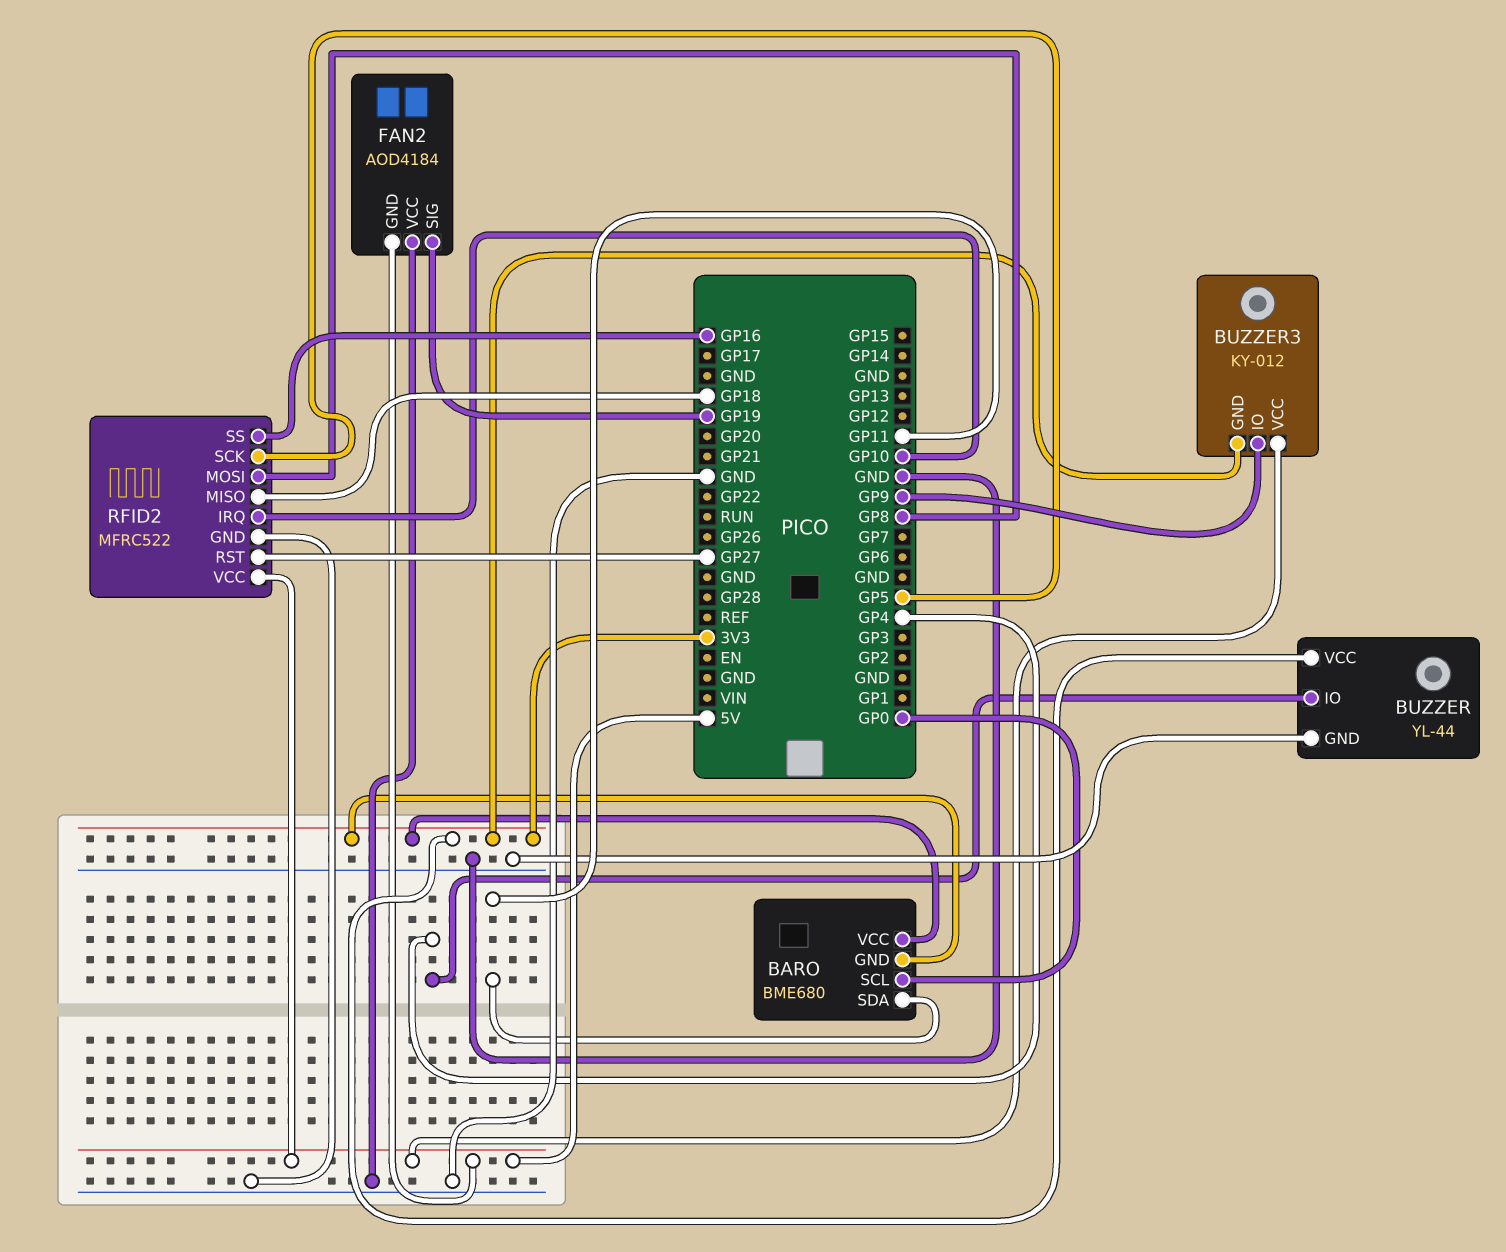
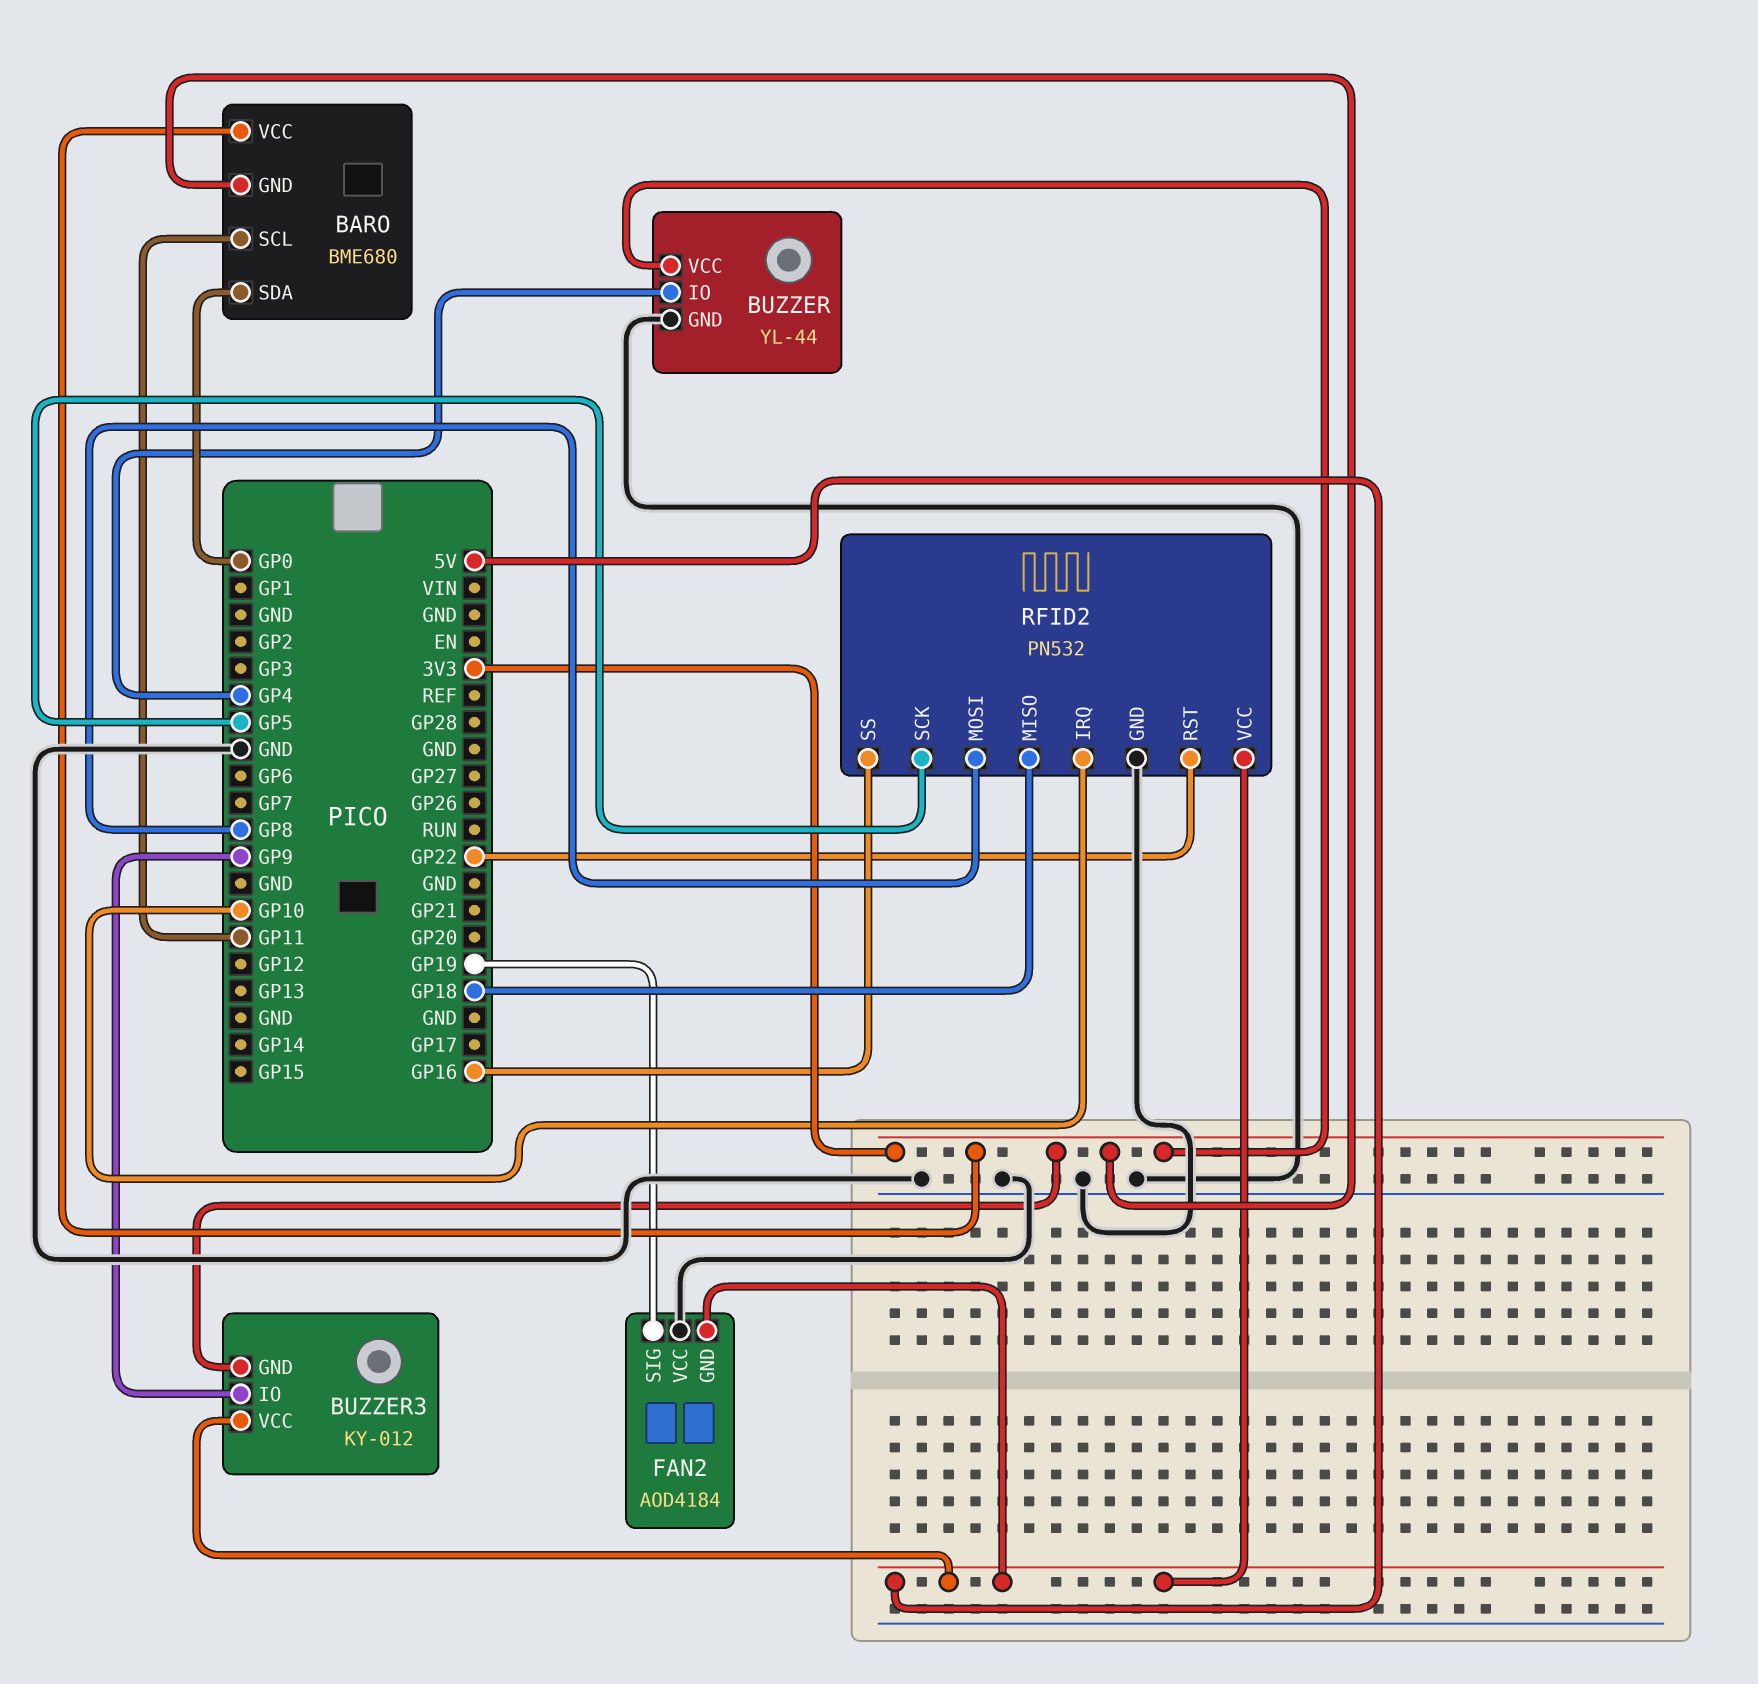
BARO pin SCL: GP0 -> GP11
BARO pin SDA: GP11 -> GP0
RFID2: MFRC522 -> PN532
RFID2 pin RST: GP27 -> GP22

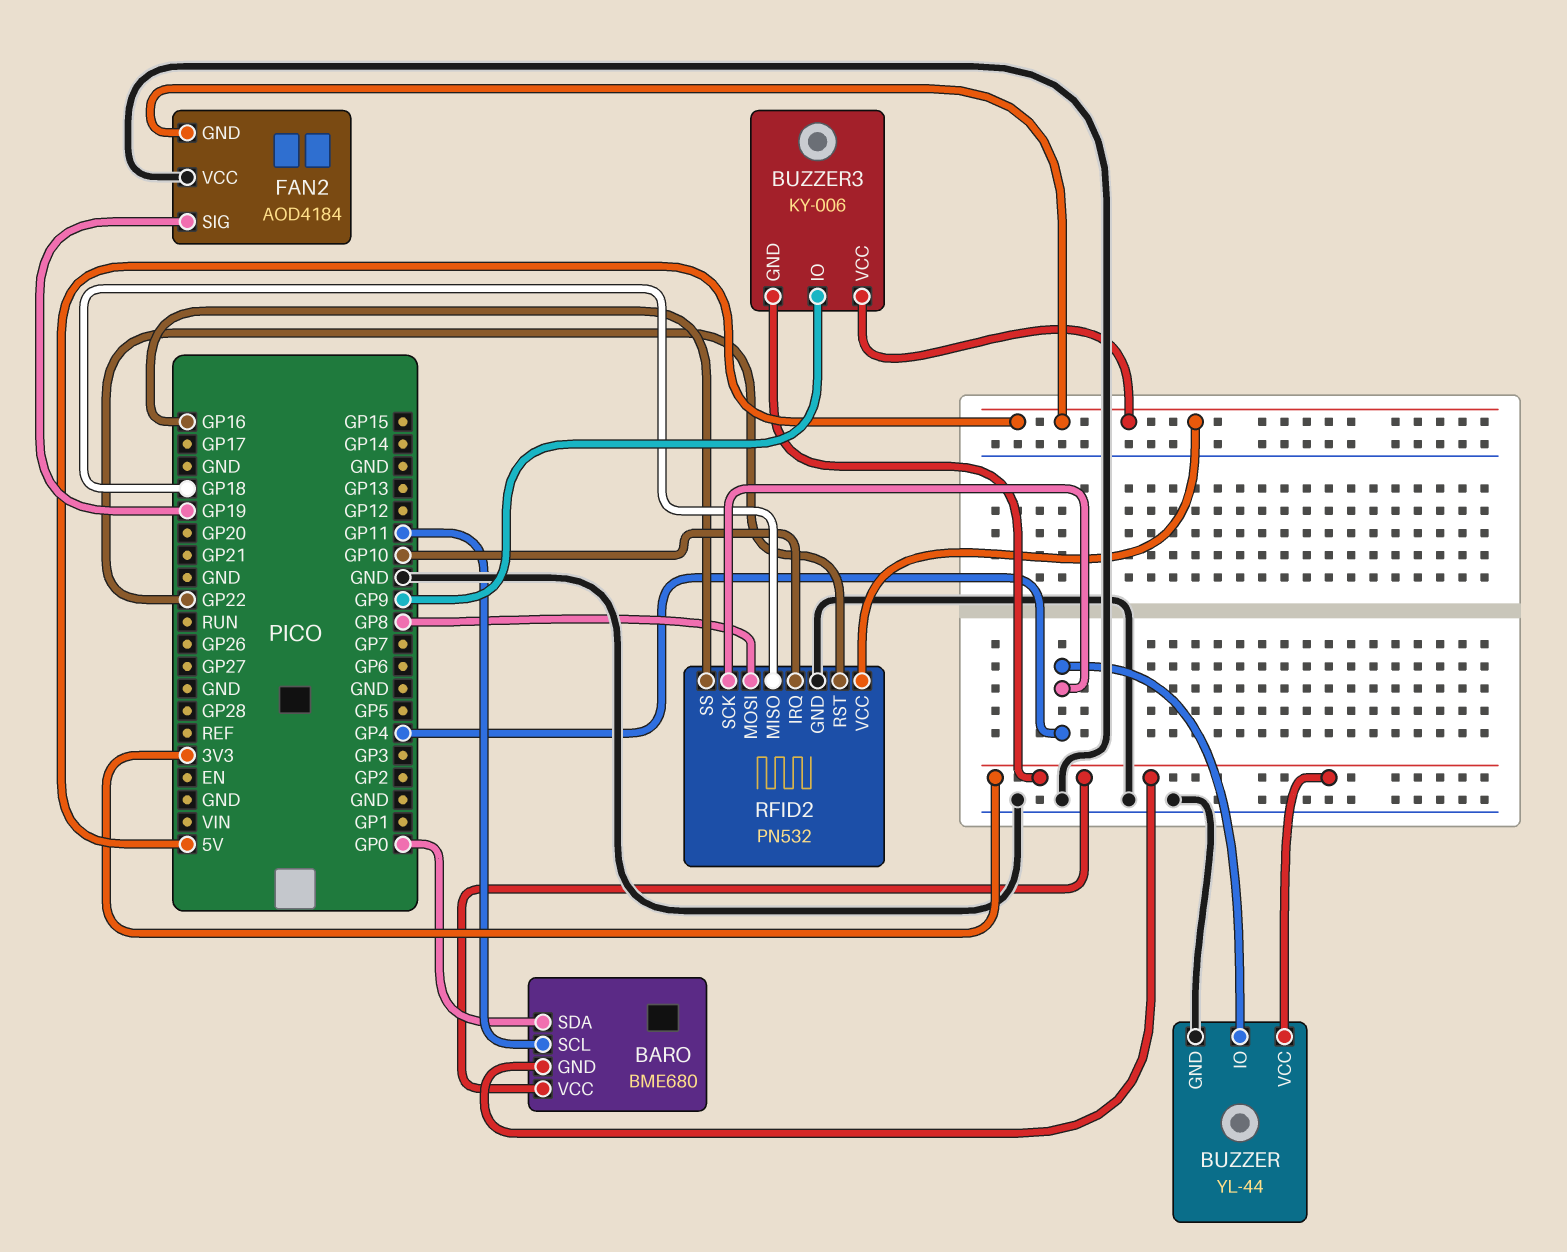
BUZZER3: KY-012 -> KY-006
RFID2 pin SCK: GP5 -> GP4

